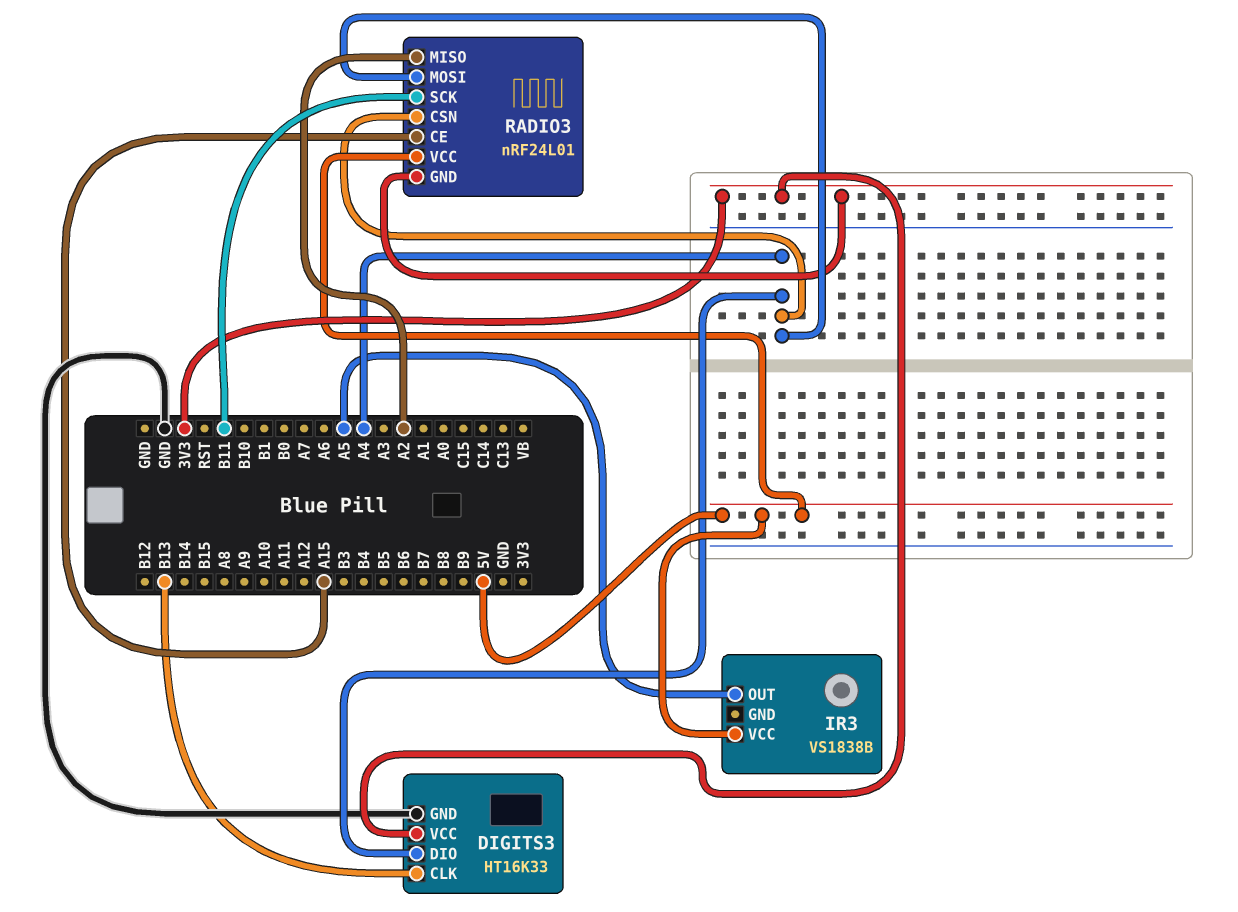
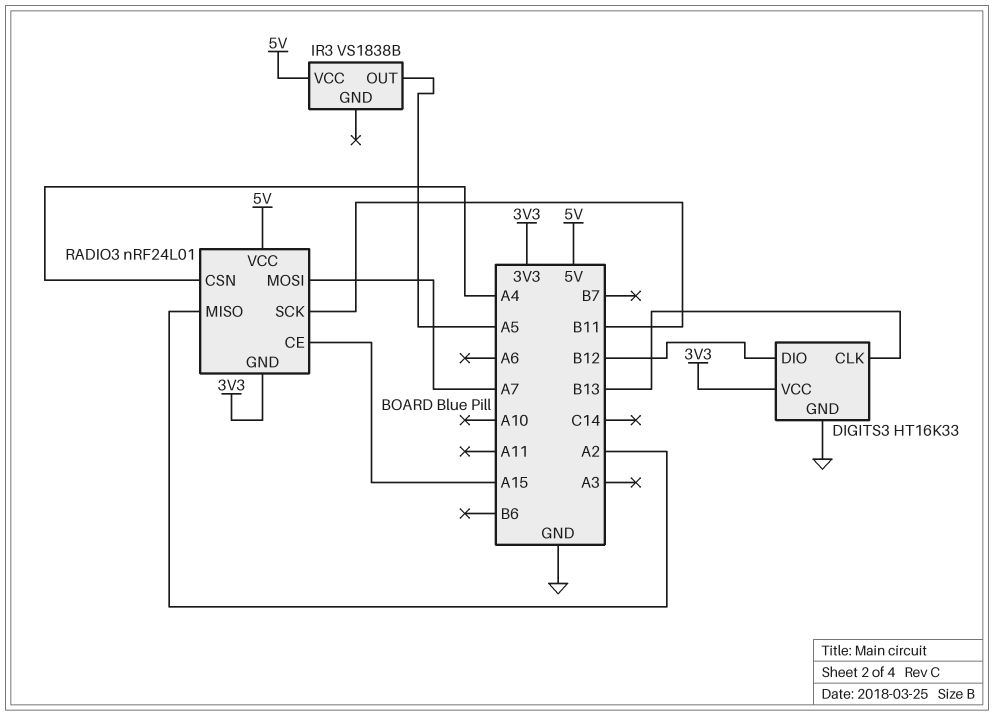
DIGITS3 pin DIO: A4 -> B12
RADIO3 pin MOSI: A4 -> A7

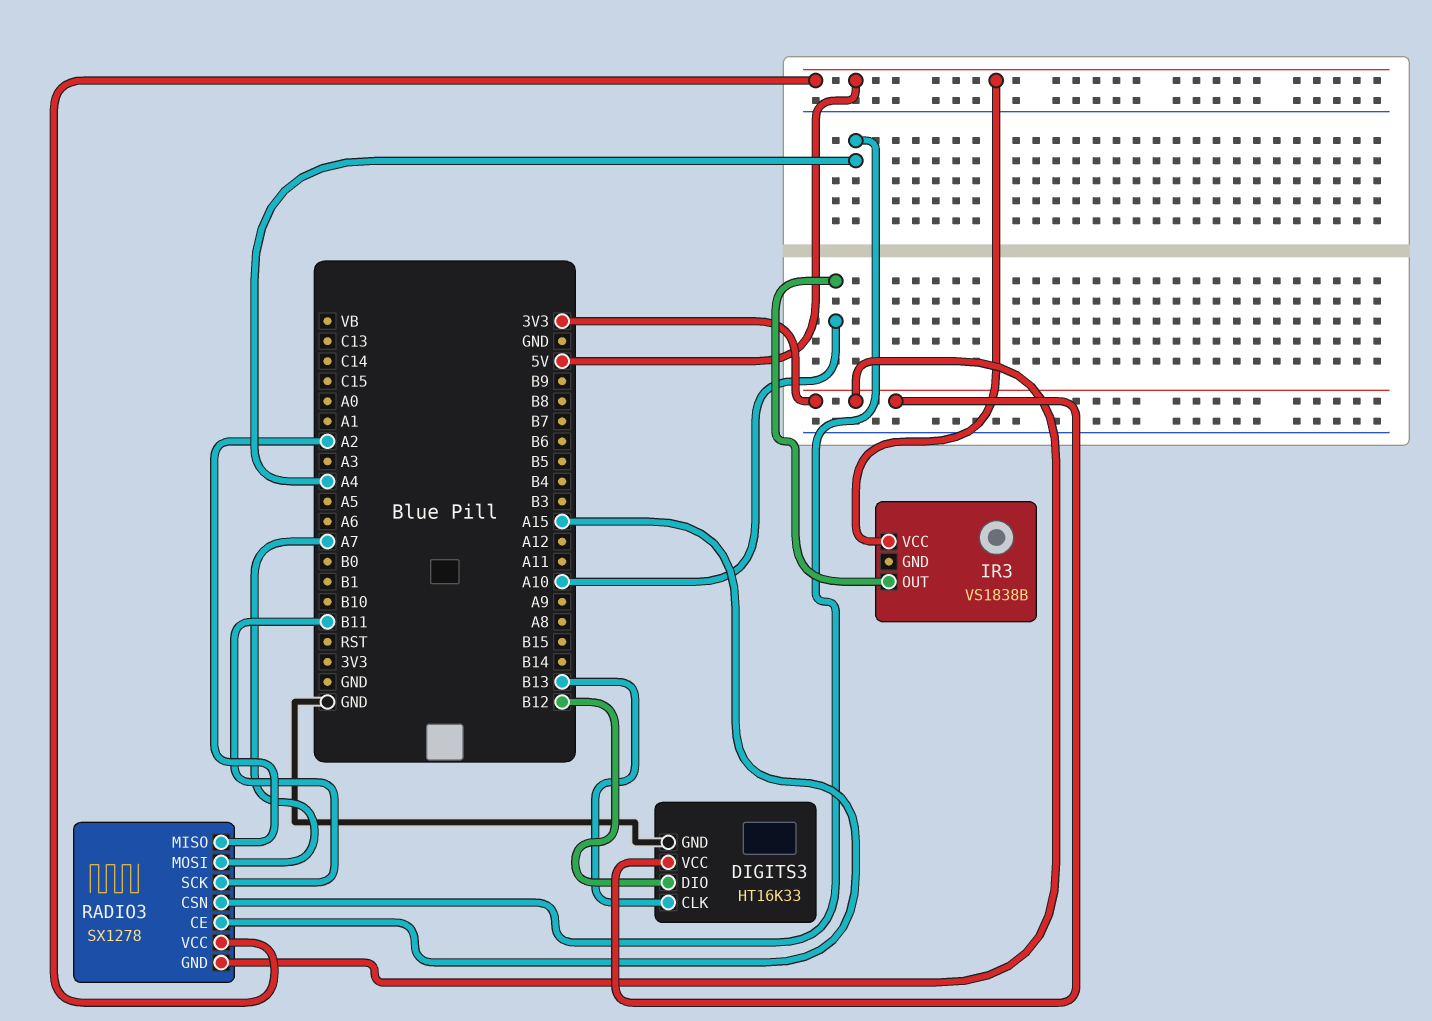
IR3 pin OUT: A5 -> A10
RADIO3: nRF24L01 -> SX1278

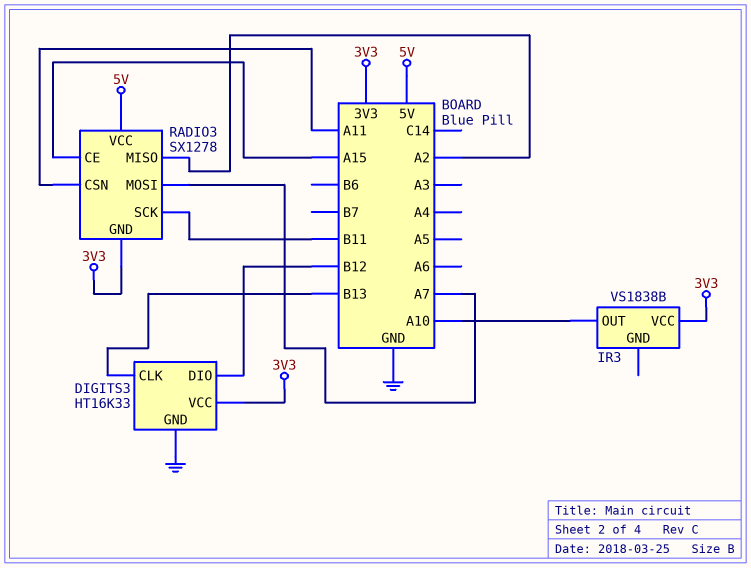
IR3 pin VCC: 5V -> 3V3
RADIO3 pin CSN: A4 -> A11

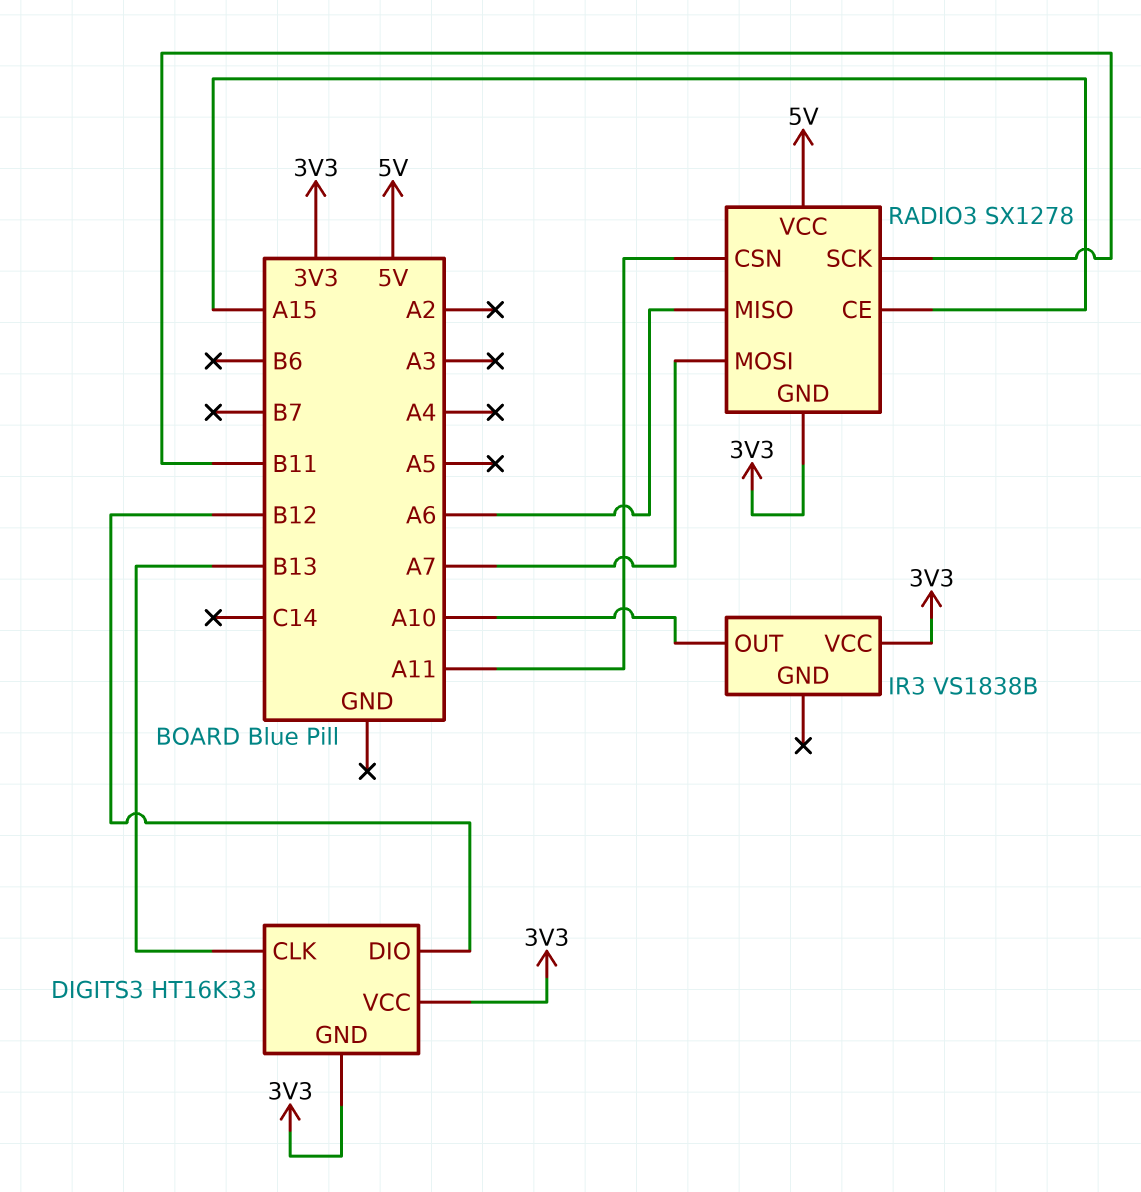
DIGITS3 pin GND: GND -> 3V3
RADIO3 pin MISO: A2 -> A6

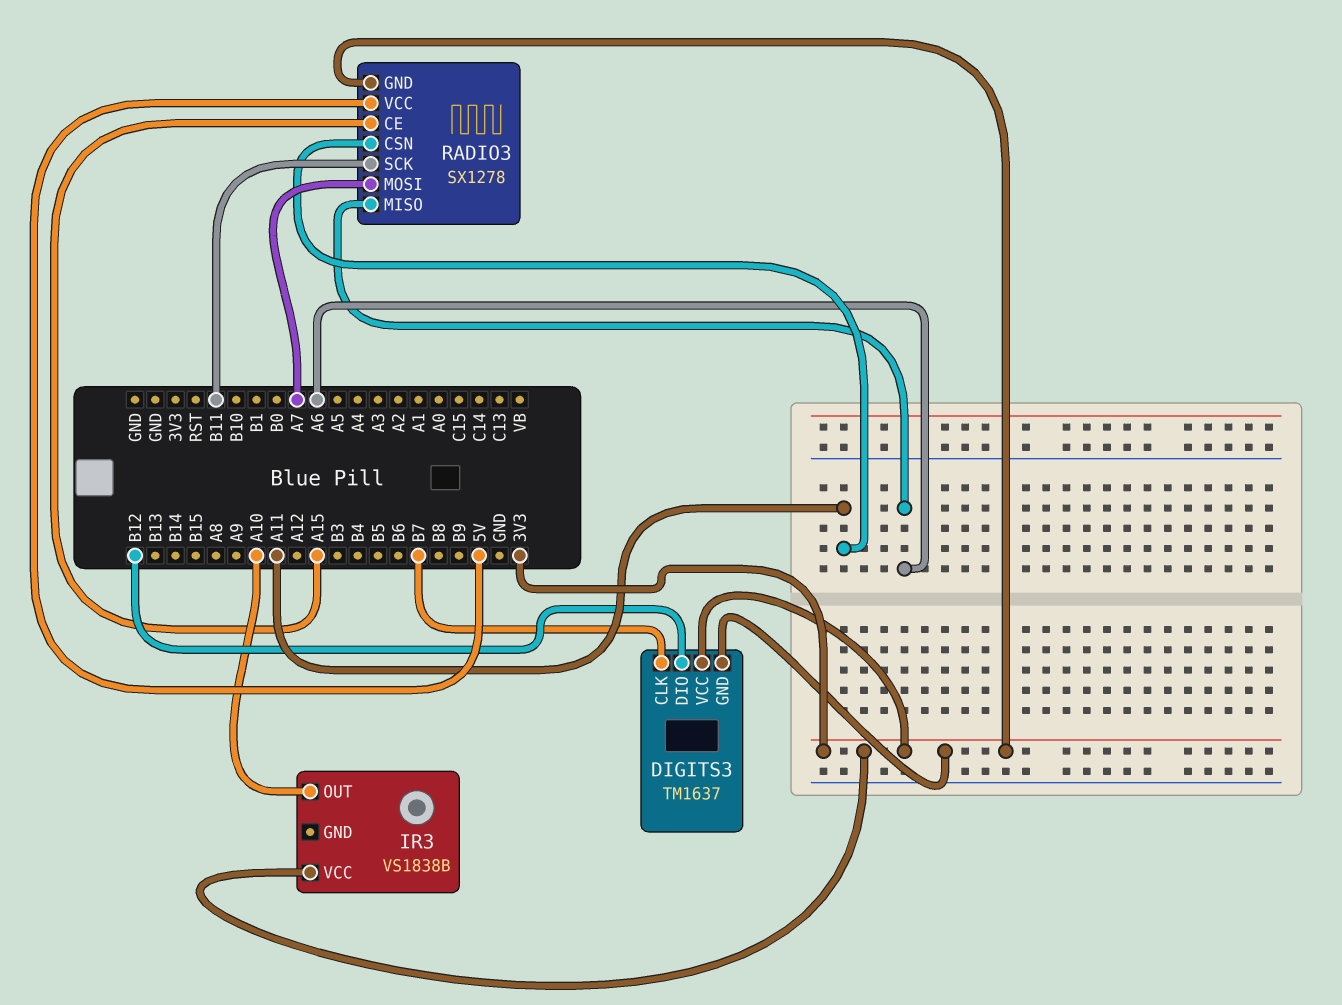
DIGITS3: HT16K33 -> TM1637
DIGITS3 pin CLK: B13 -> B7

